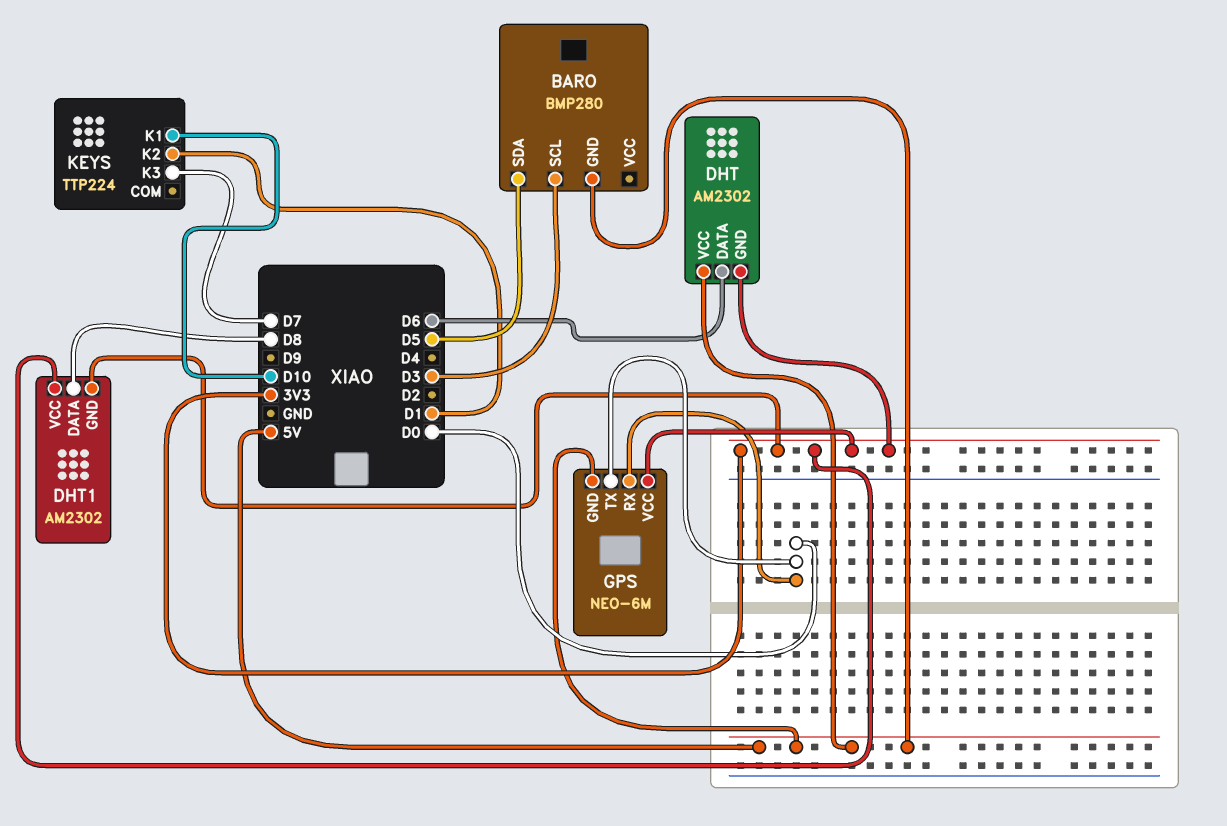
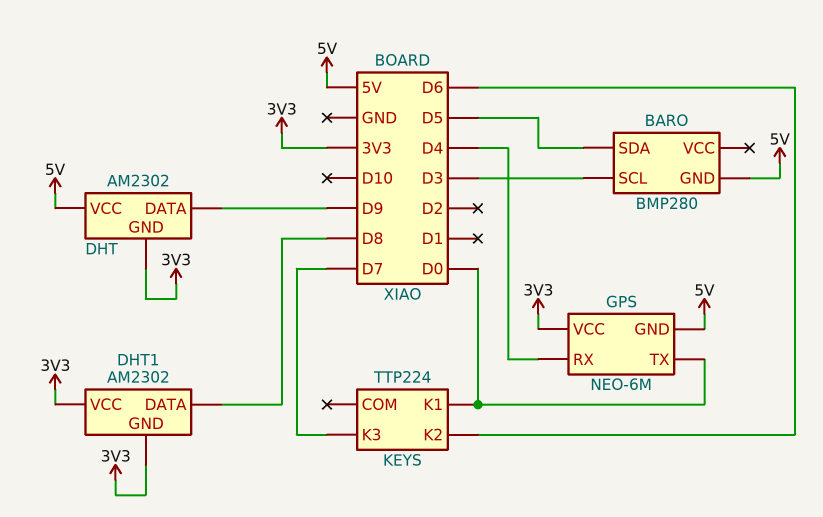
DHT pin DATA: D6 -> D9
GPS pin RX: D0 -> D4
KEYS pin K1: D10 -> D0
KEYS pin K2: D1 -> D6

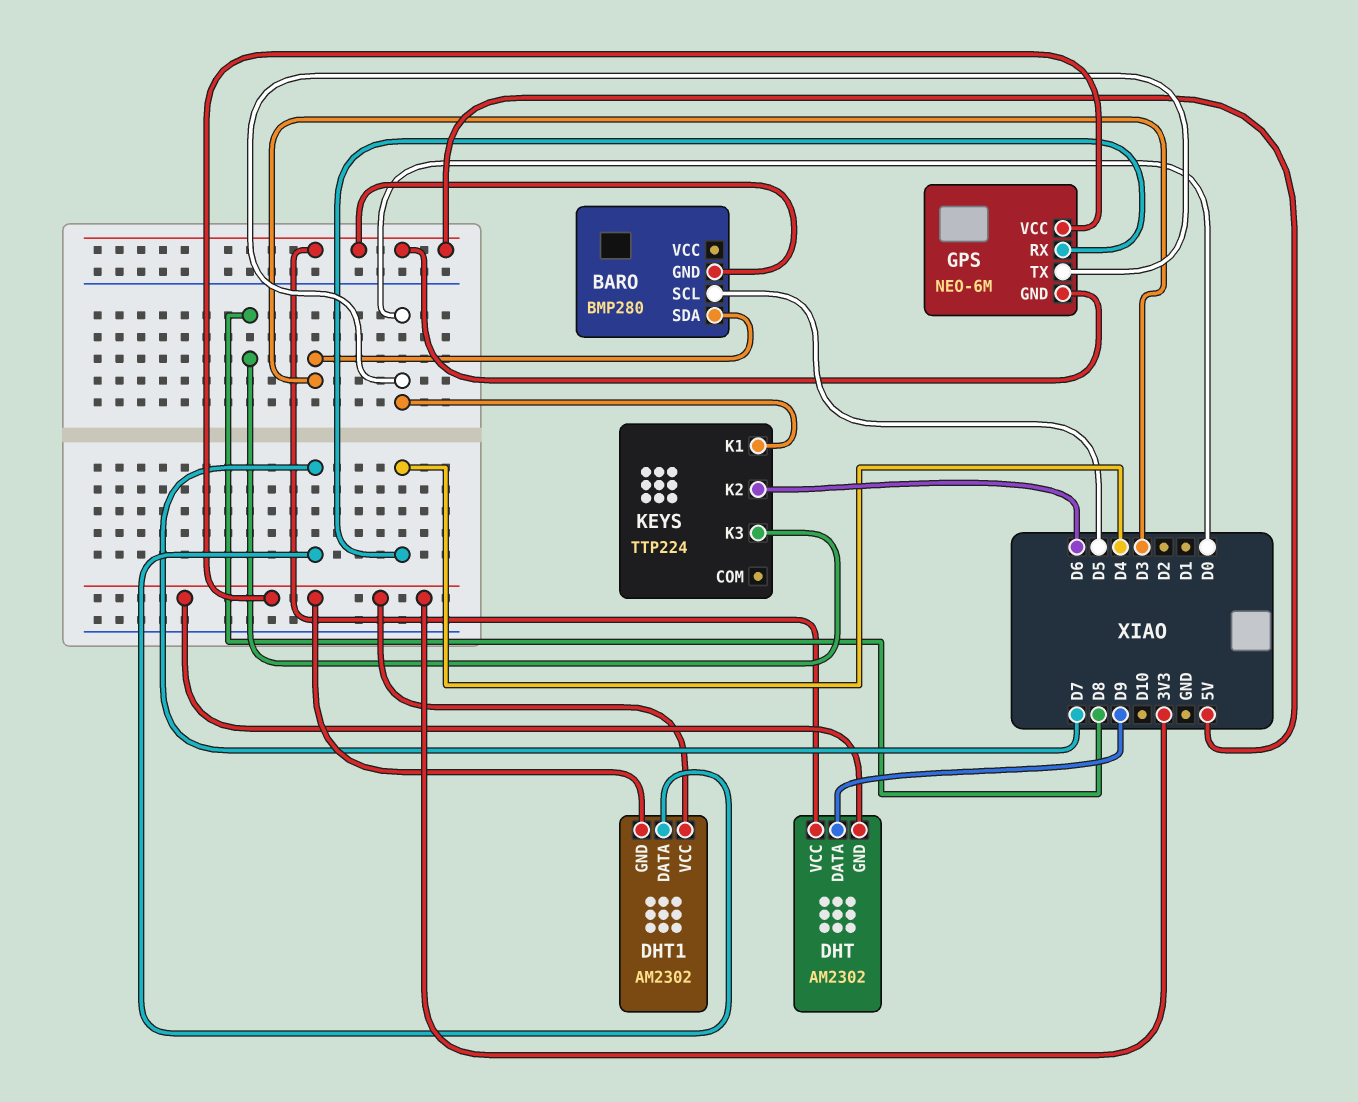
BARO pin SCL: D3 -> D5
BARO pin SDA: D5 -> D3
DHT1 pin DATA: D8 -> D7
KEYS pin K3: D7 -> D8

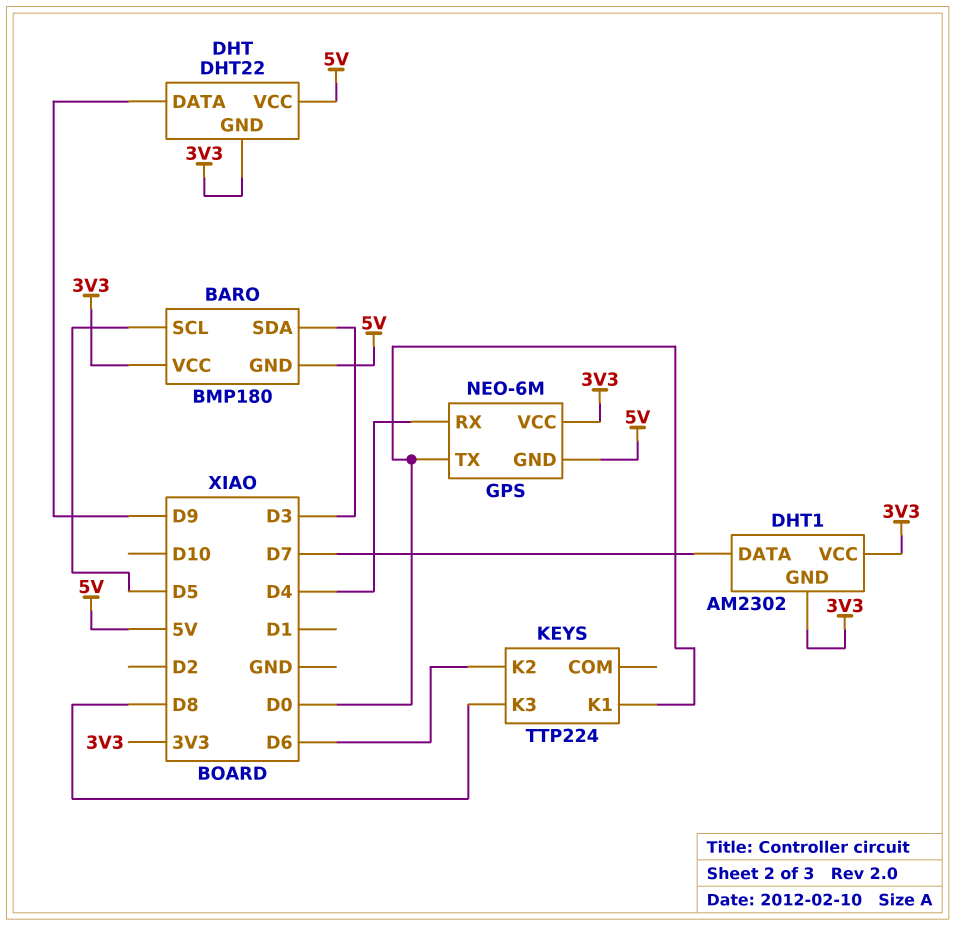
BARO: BMP280 -> BMP180
BARO pin VCC: none -> 3V3
DHT: AM2302 -> DHT22

